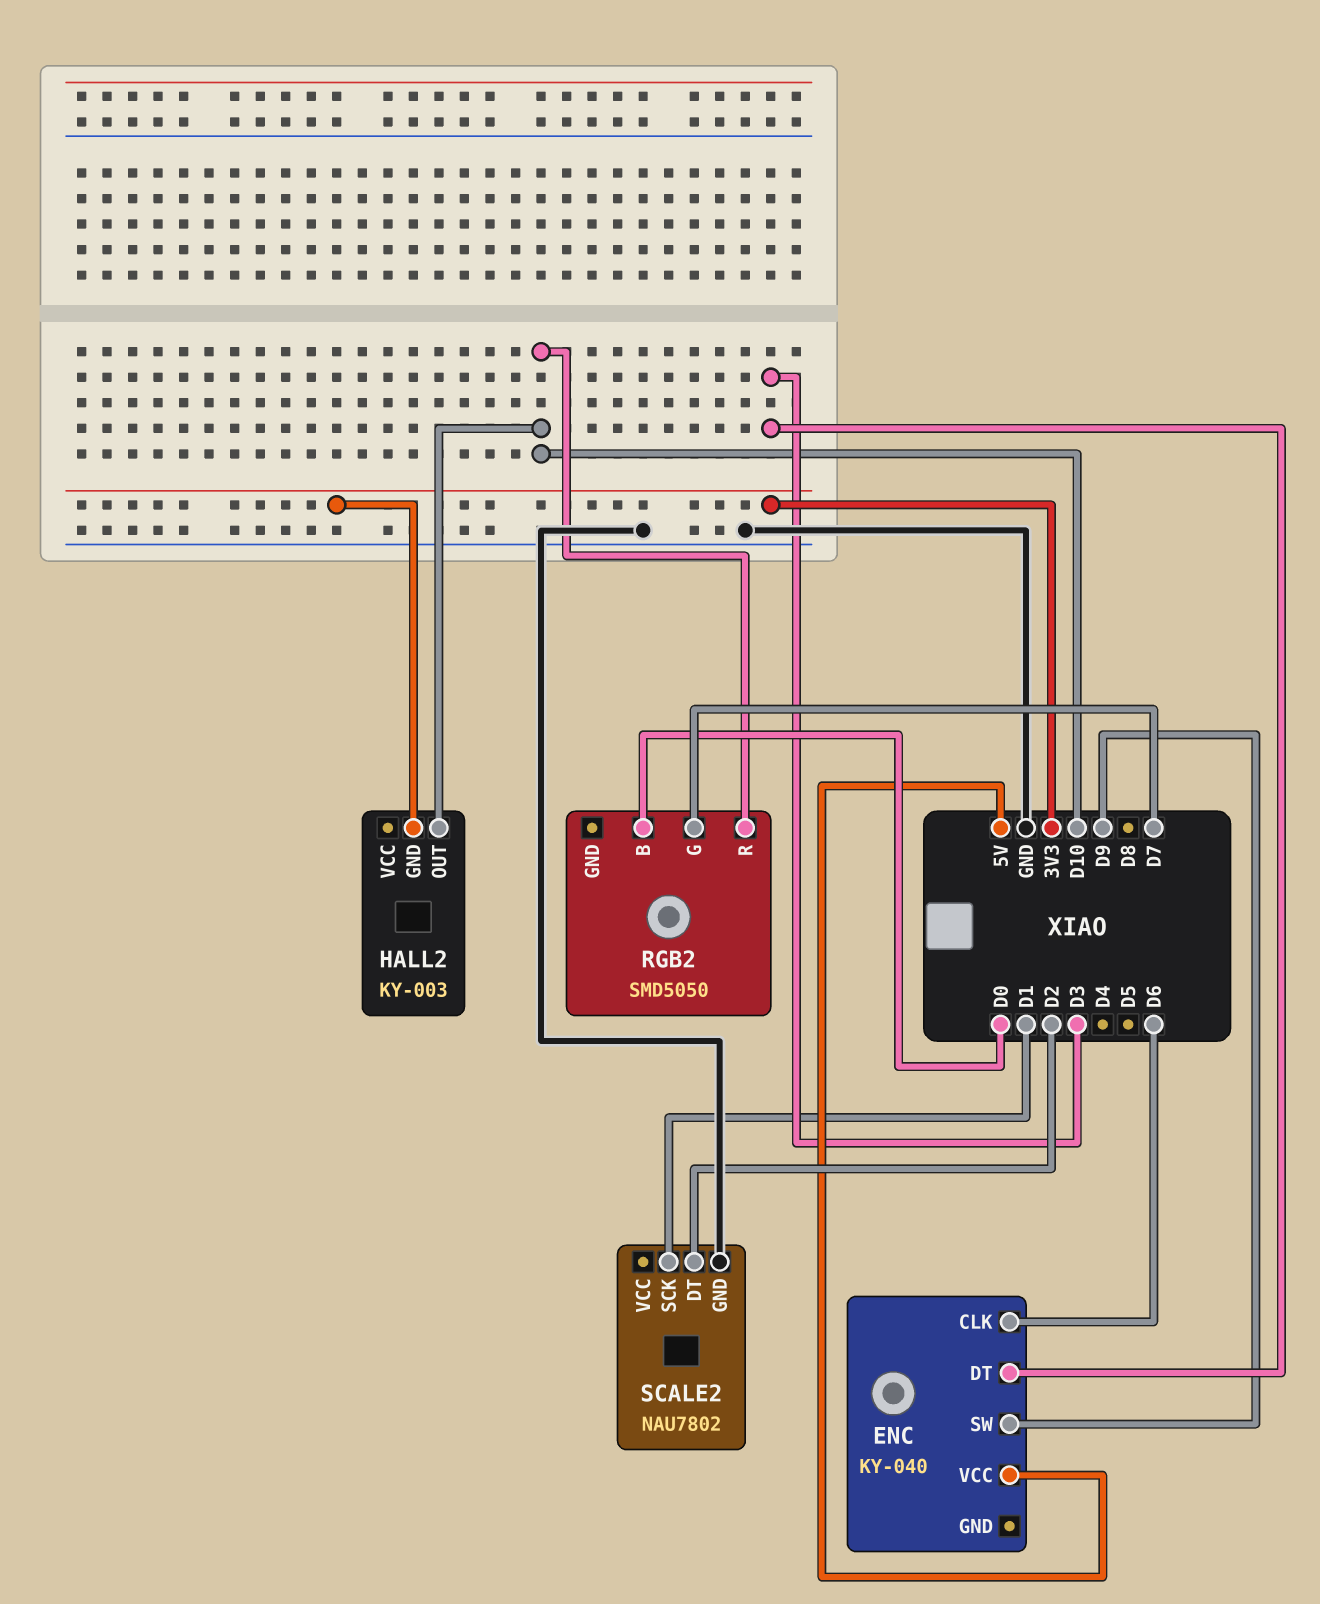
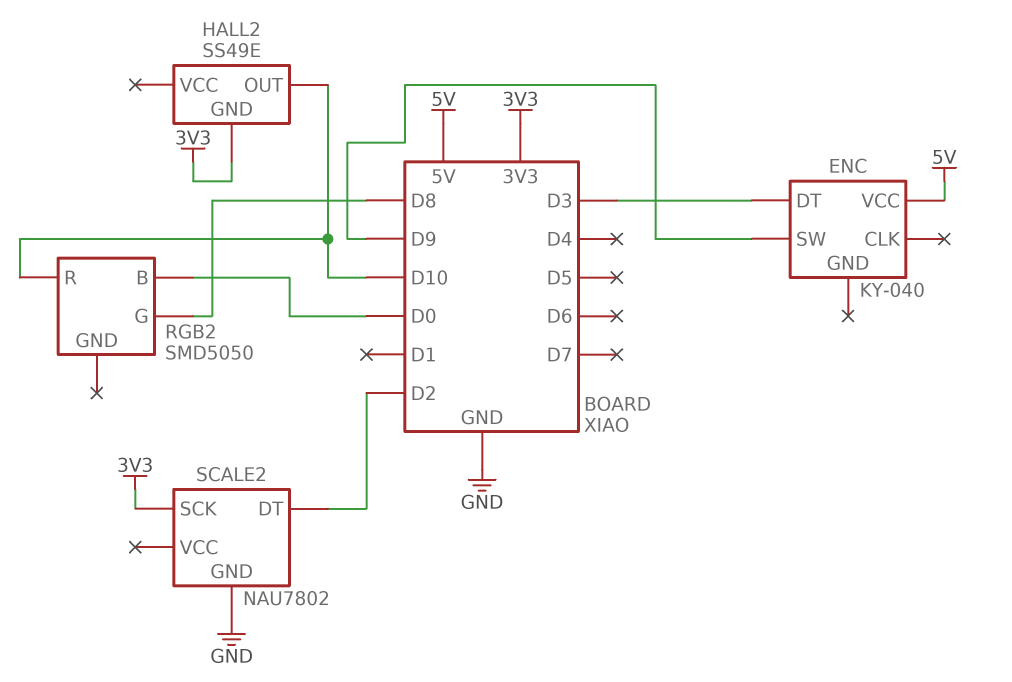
ENC pin CLK: D6 -> none
HALL2: KY-003 -> SS49E
RGB2 pin G: D7 -> D8
SCALE2 pin SCK: D1 -> 3V3

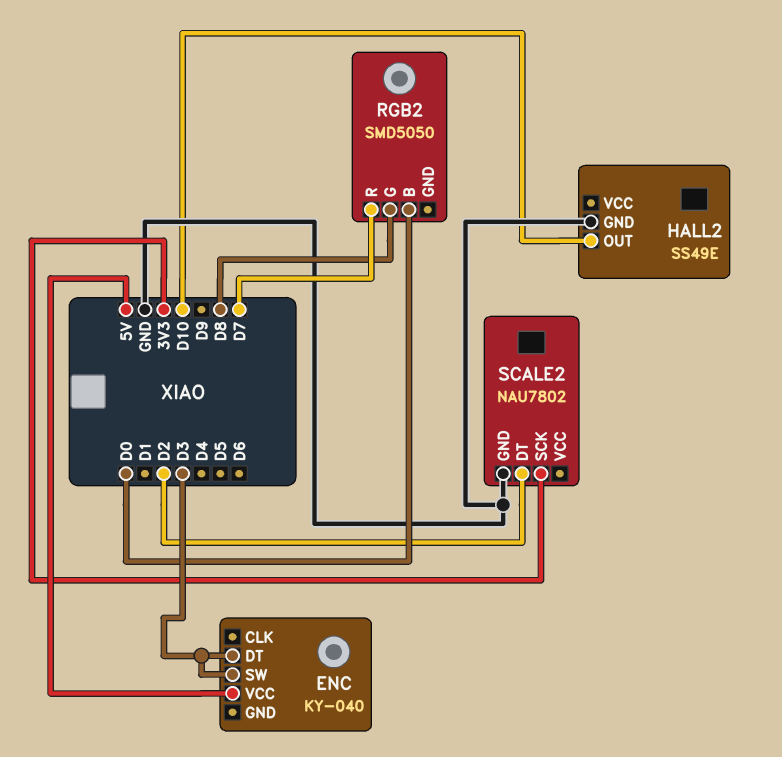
ENC pin SW: D9 -> D3
HALL2 pin GND: 3V3 -> GND
RGB2 pin R: D10 -> D7

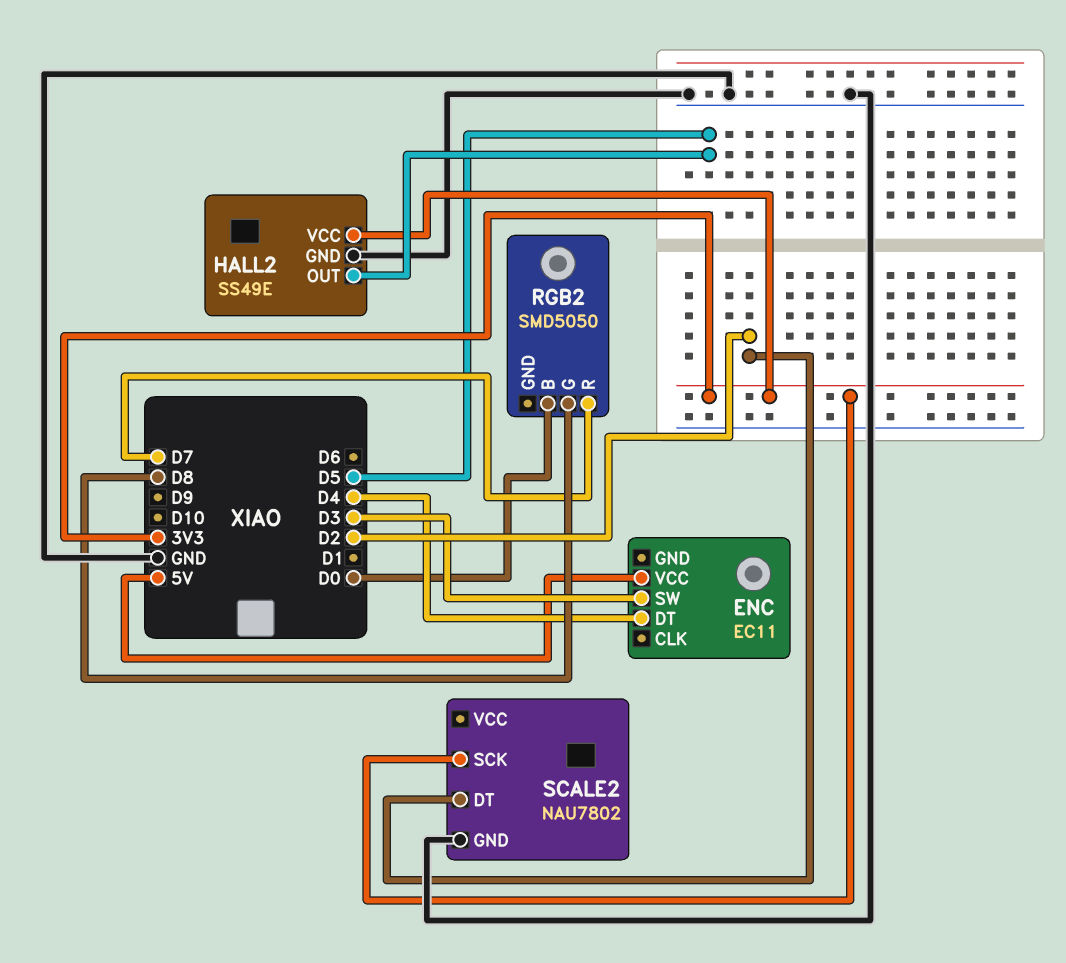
ENC: KY-040 -> EC11
ENC pin DT: D3 -> D4
HALL2 pin OUT: D10 -> D5
HALL2 pin VCC: none -> 3V3

